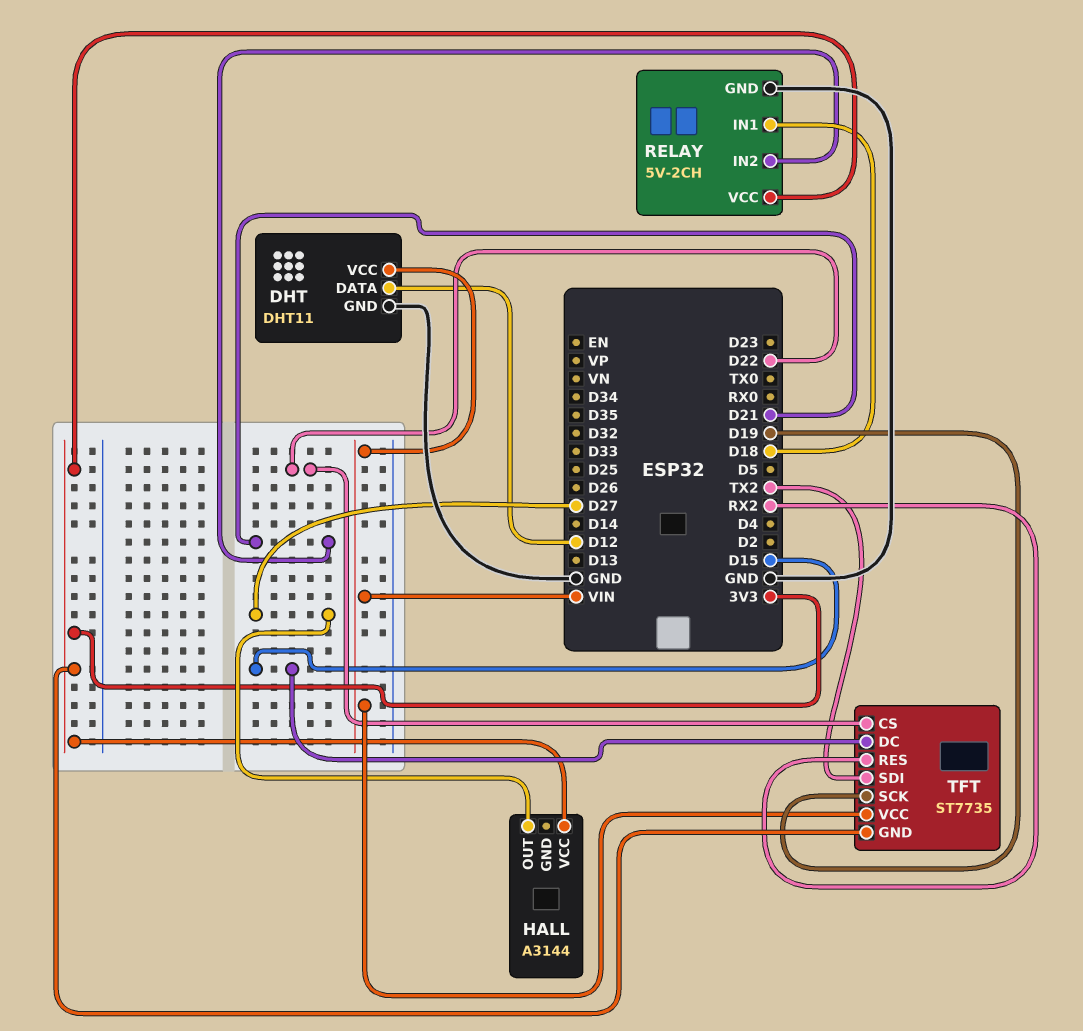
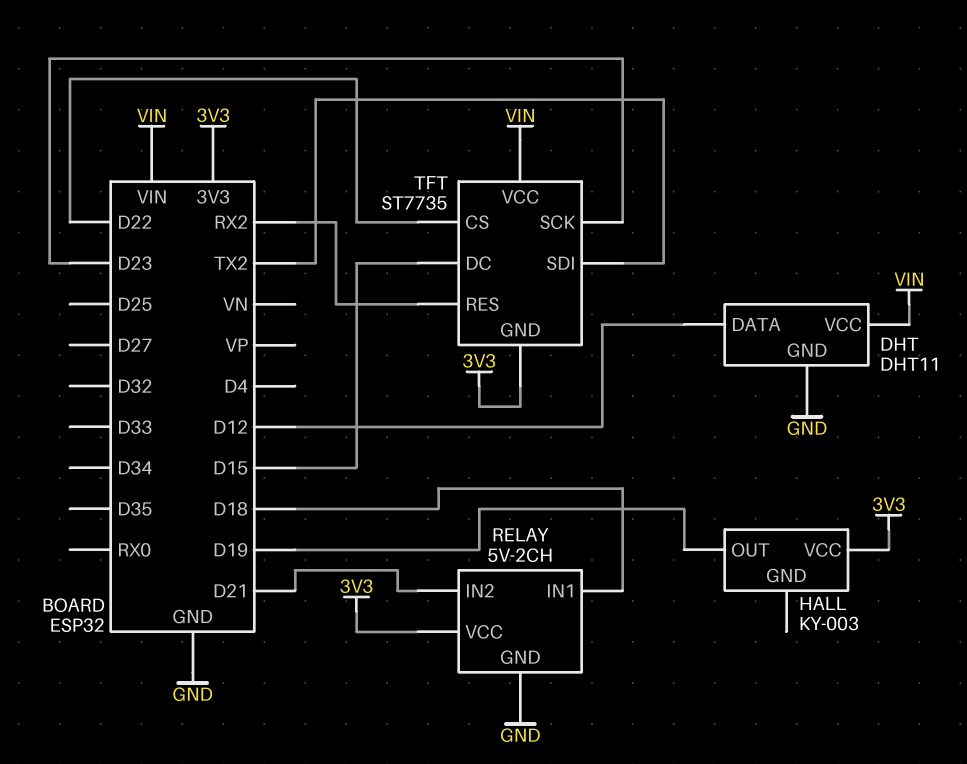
HALL: A3144 -> KY-003
HALL pin OUT: D27 -> D19
TFT pin SCK: D19 -> D23

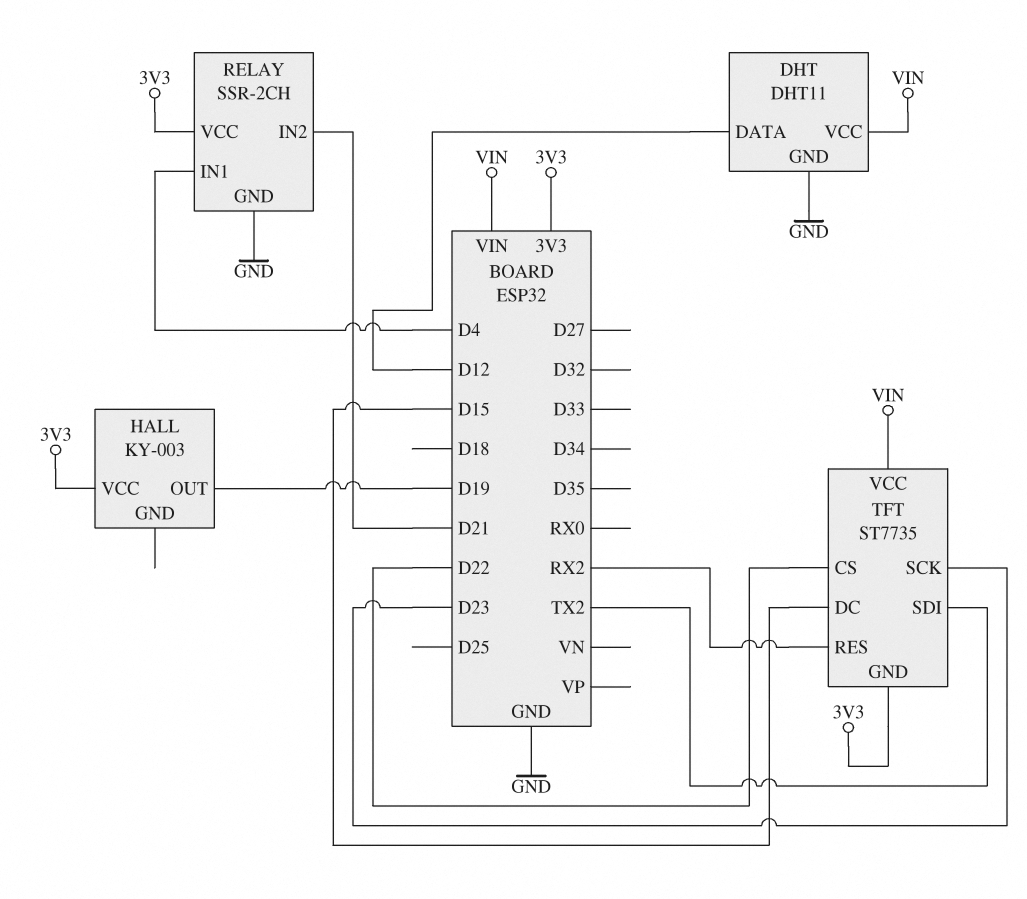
RELAY: 5V-2CH -> SSR-2CH
RELAY pin IN1: D18 -> D4

